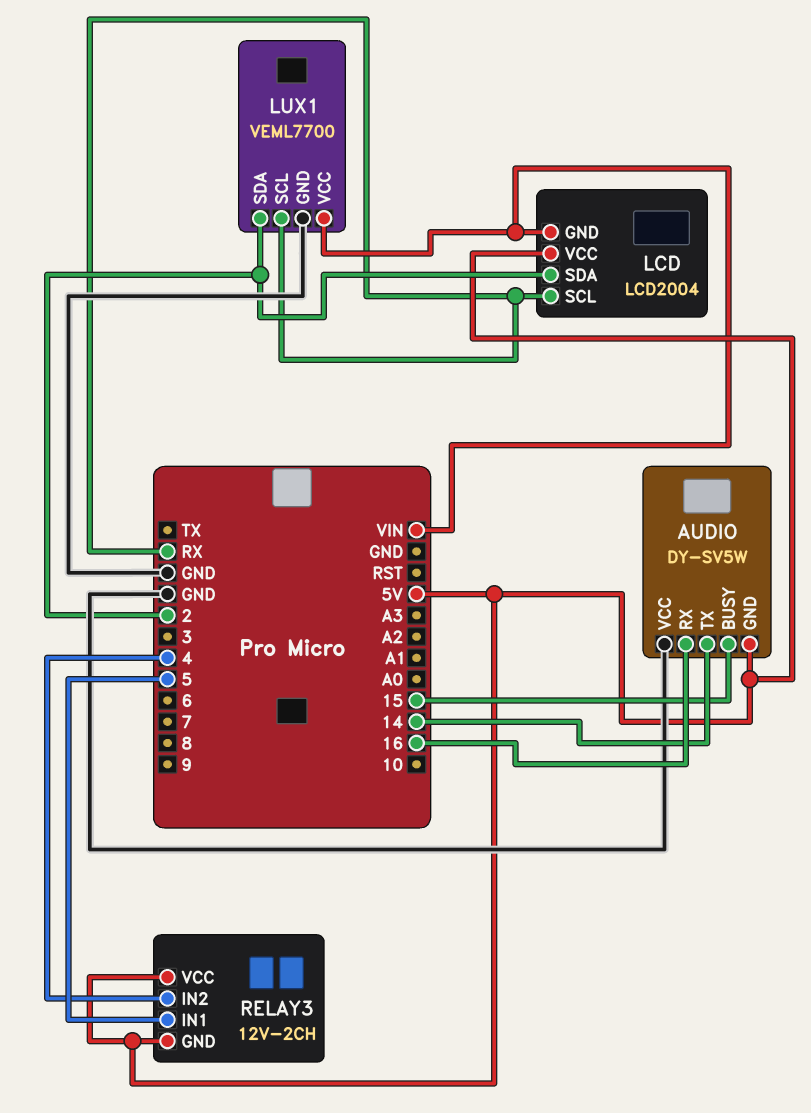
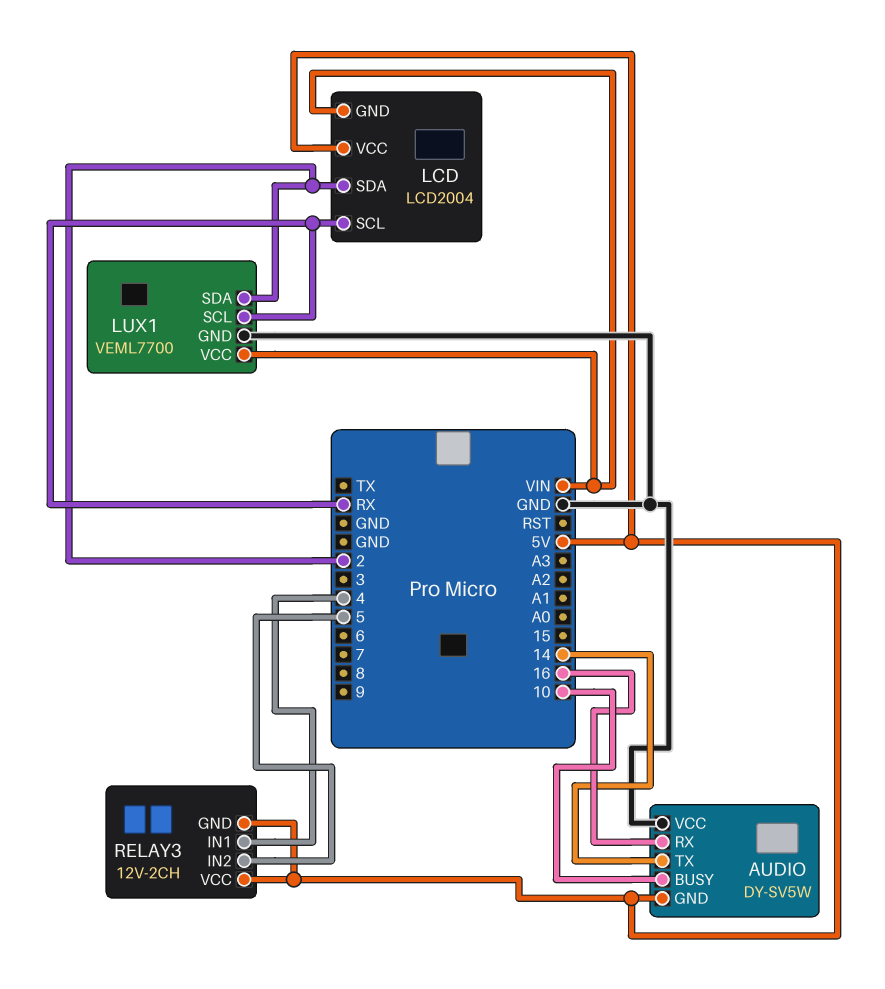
AUDIO pin BUSY: 15 -> 10
RELAY3 pin IN1: 5 -> 4
RELAY3 pin IN2: 4 -> 5

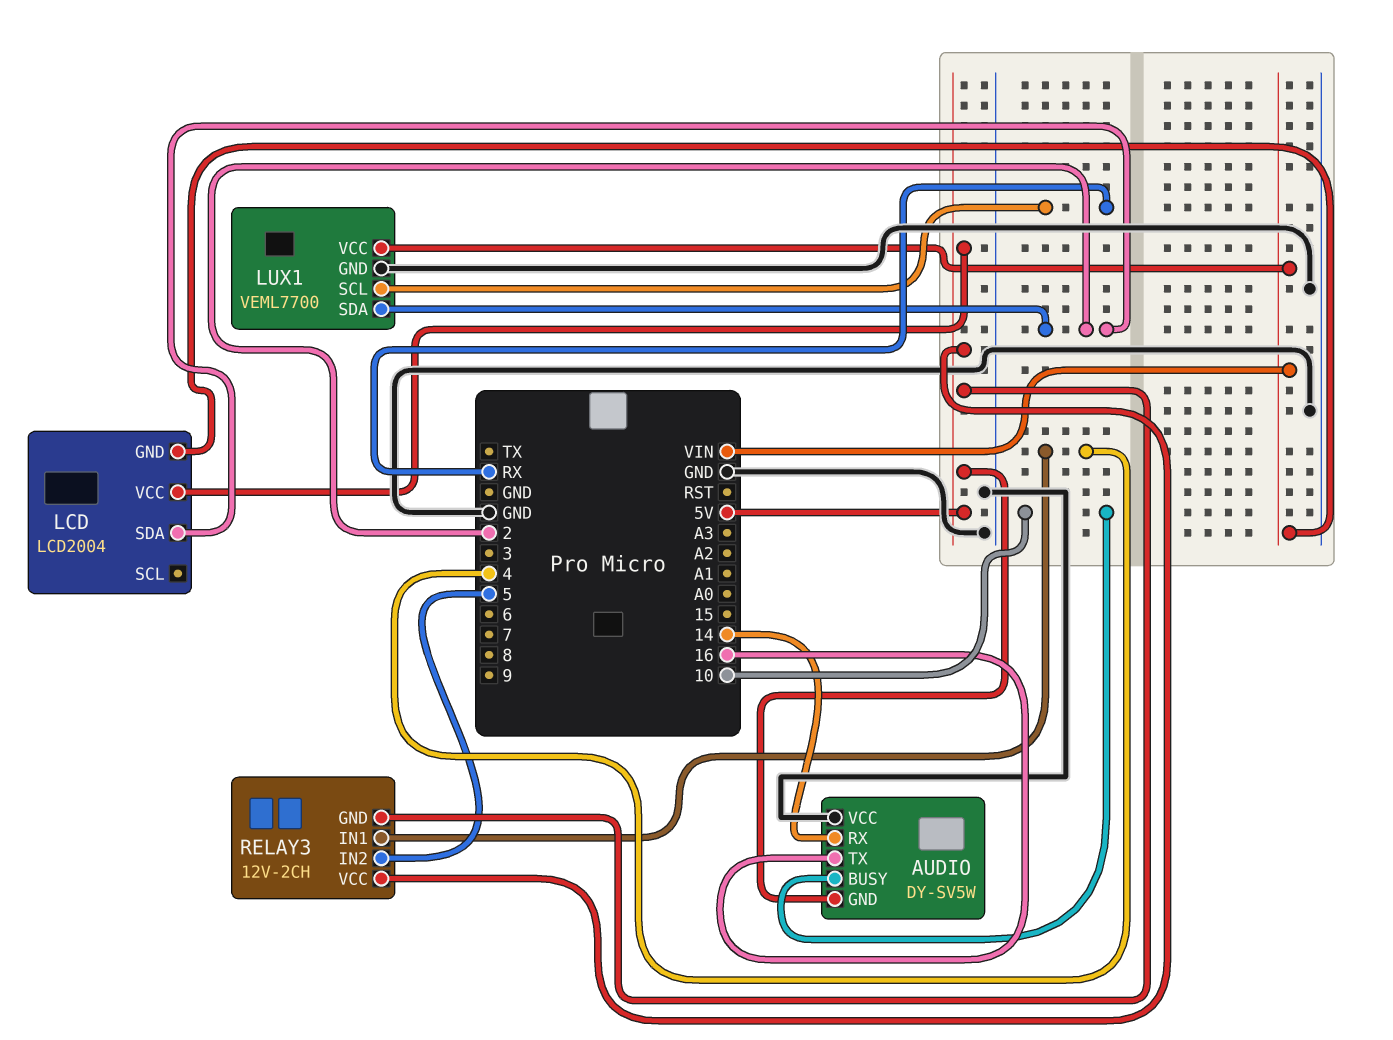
AUDIO pin RX: 16 -> 14
AUDIO pin TX: 14 -> 16
LCD pin SCL: RX -> none

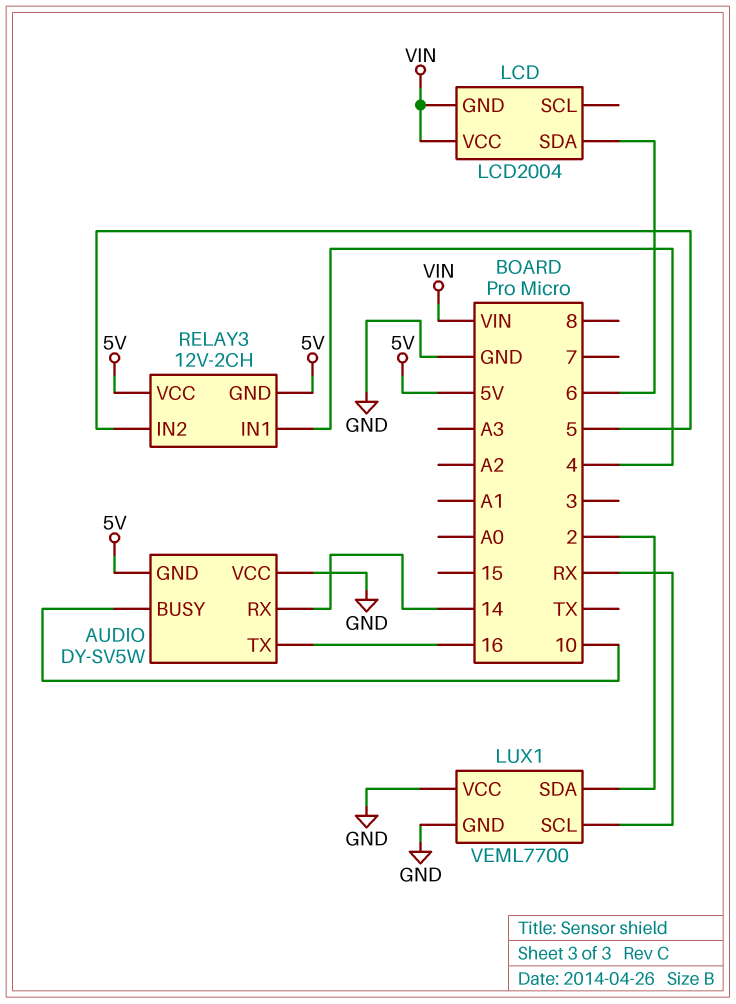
LCD pin SDA: 2 -> 6
LCD pin VCC: 5V -> VIN
LUX1 pin VCC: VIN -> GND

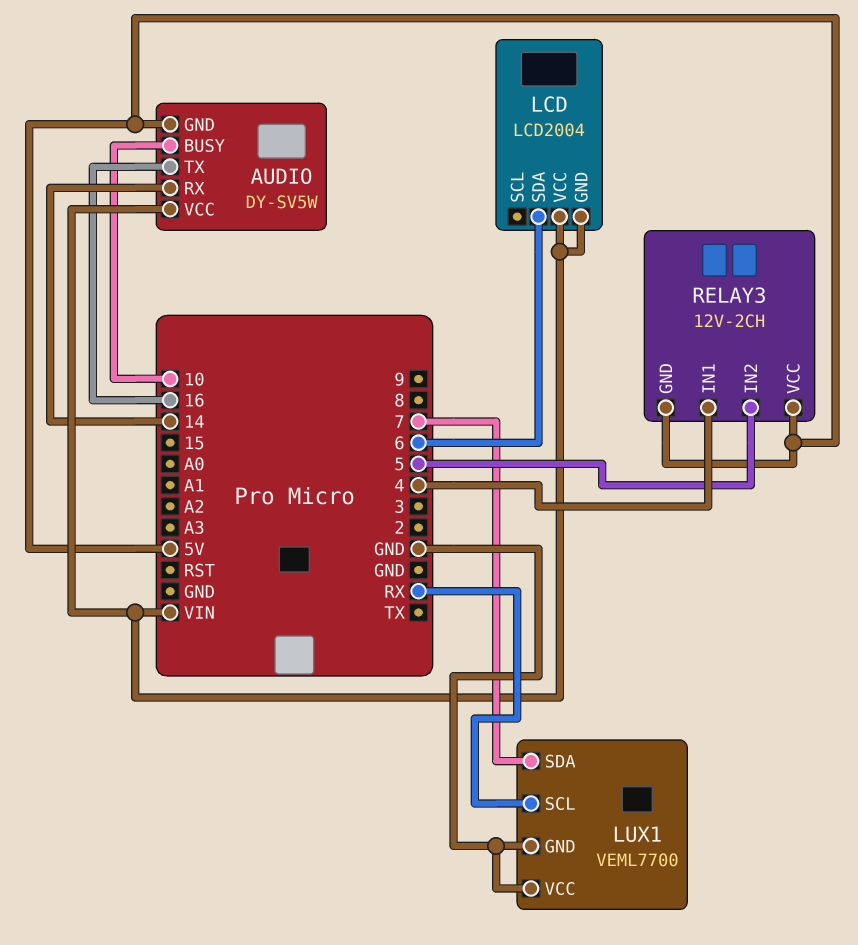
AUDIO pin VCC: GND -> VIN
LUX1 pin SDA: 2 -> 7

